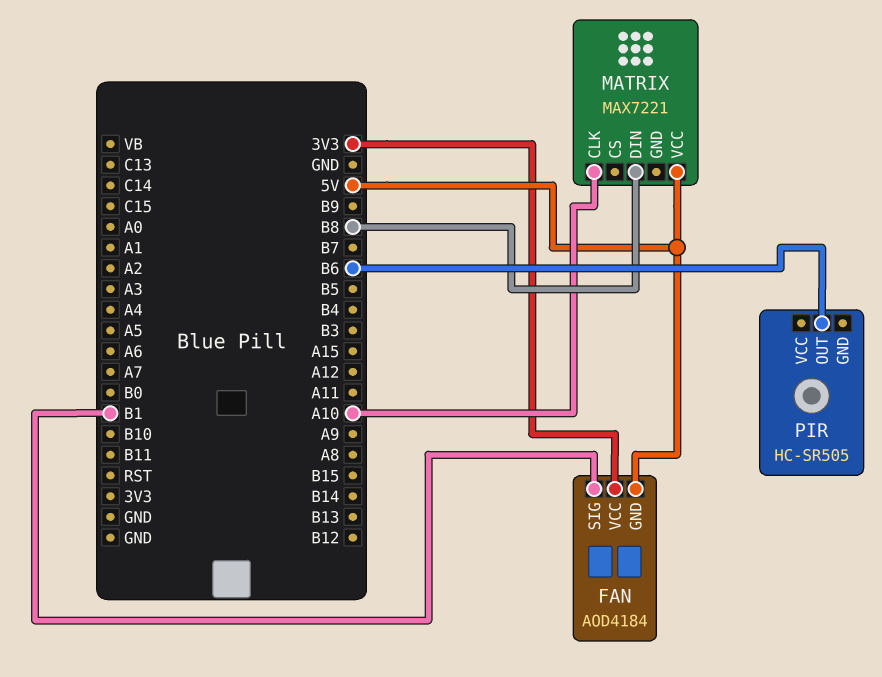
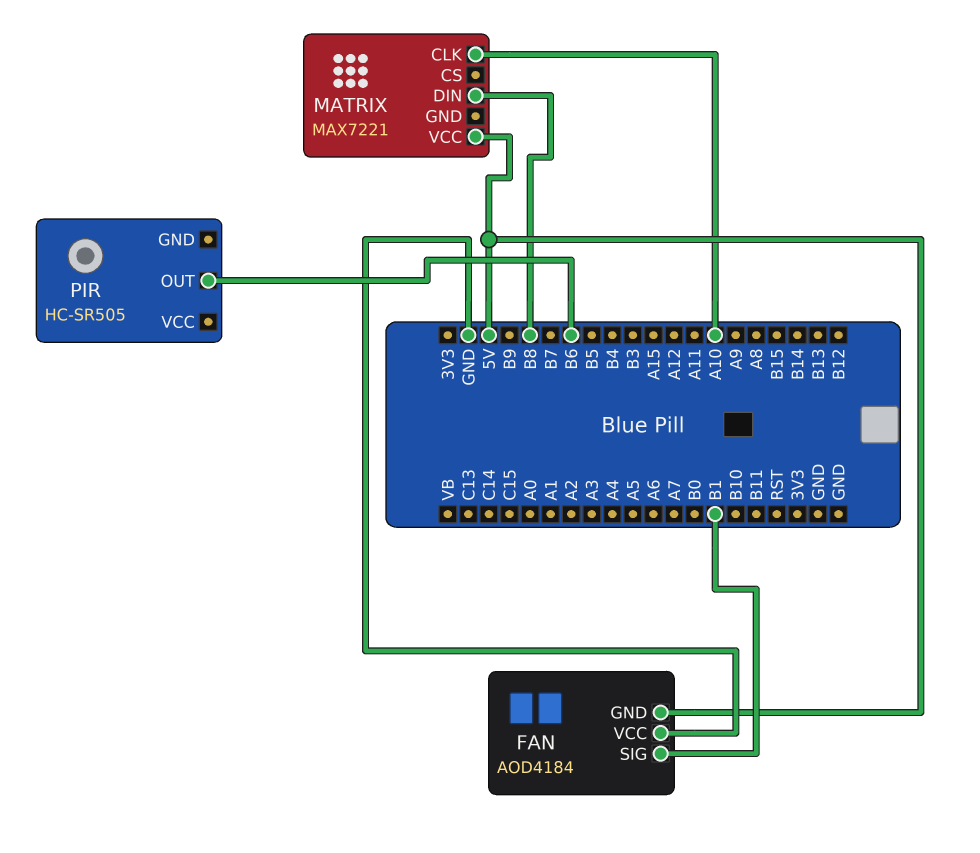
FAN pin VCC: 3V3 -> GND

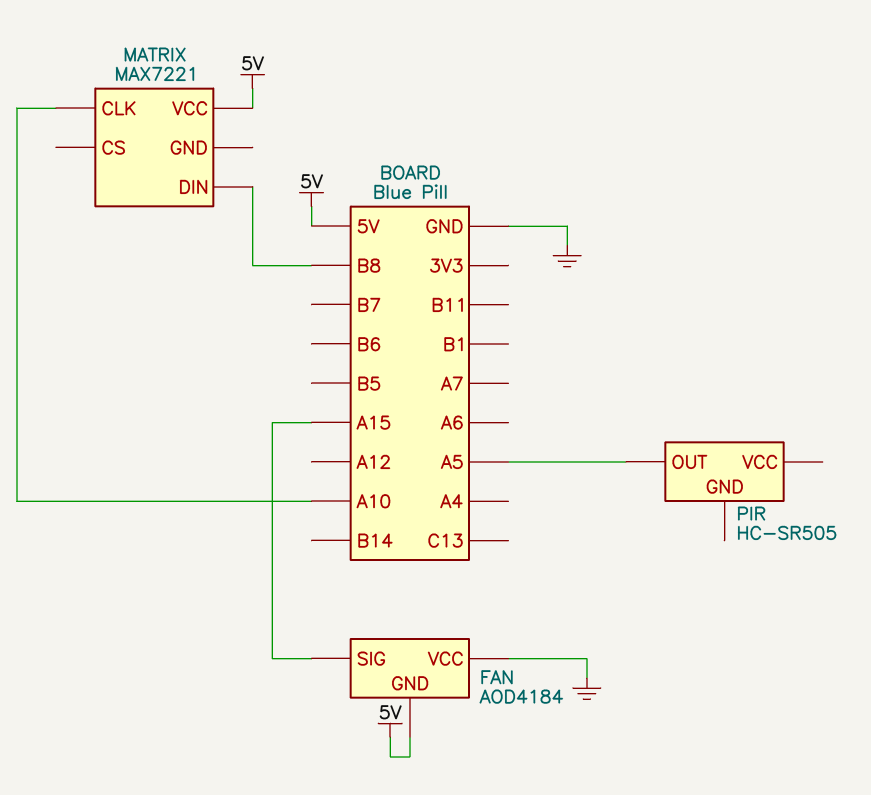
FAN pin SIG: B1 -> A15
PIR pin OUT: B6 -> A5

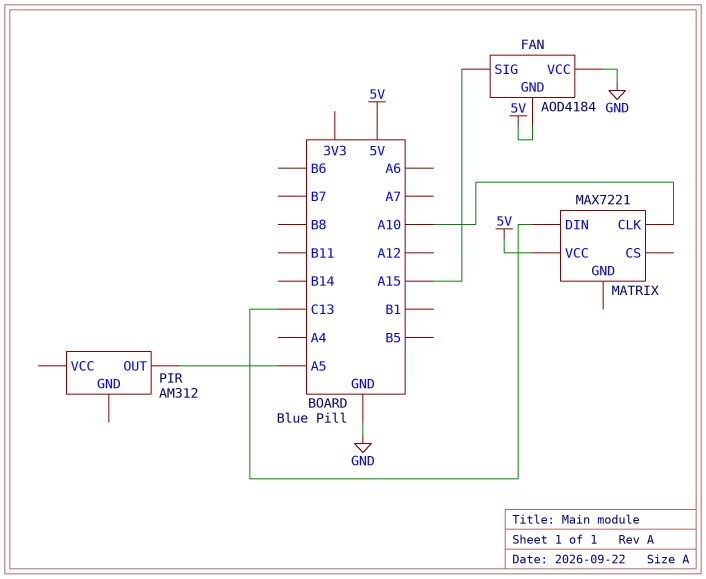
MATRIX pin DIN: B8 -> C13
PIR: HC-SR505 -> AM312

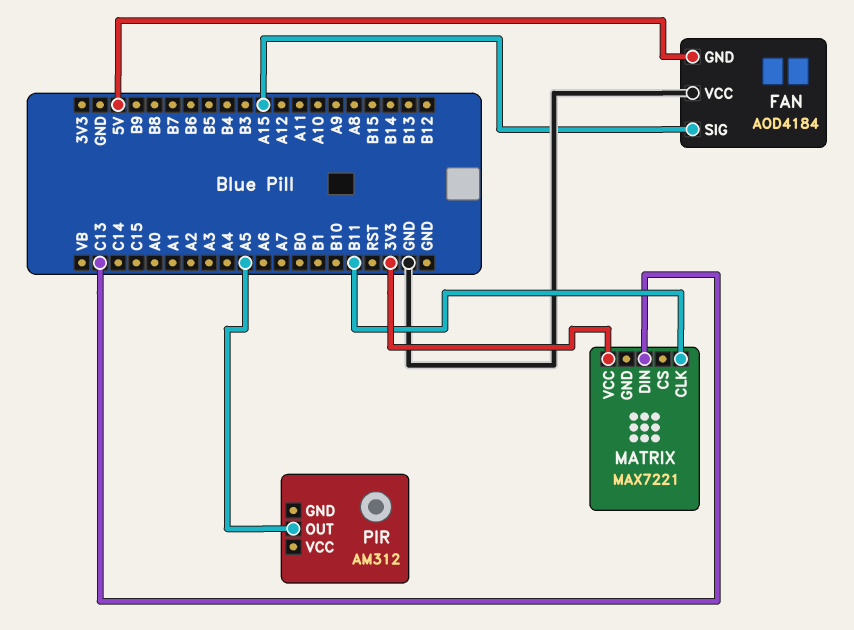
MATRIX pin CLK: A10 -> B11
MATRIX pin VCC: 5V -> 3V3

